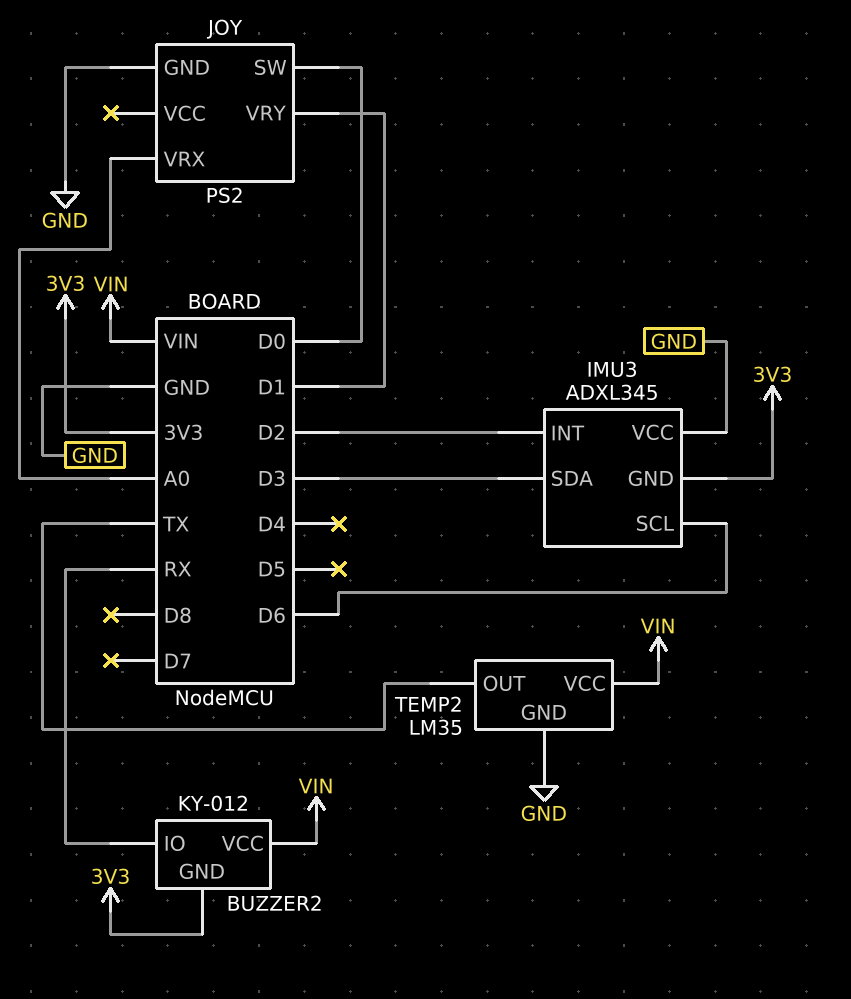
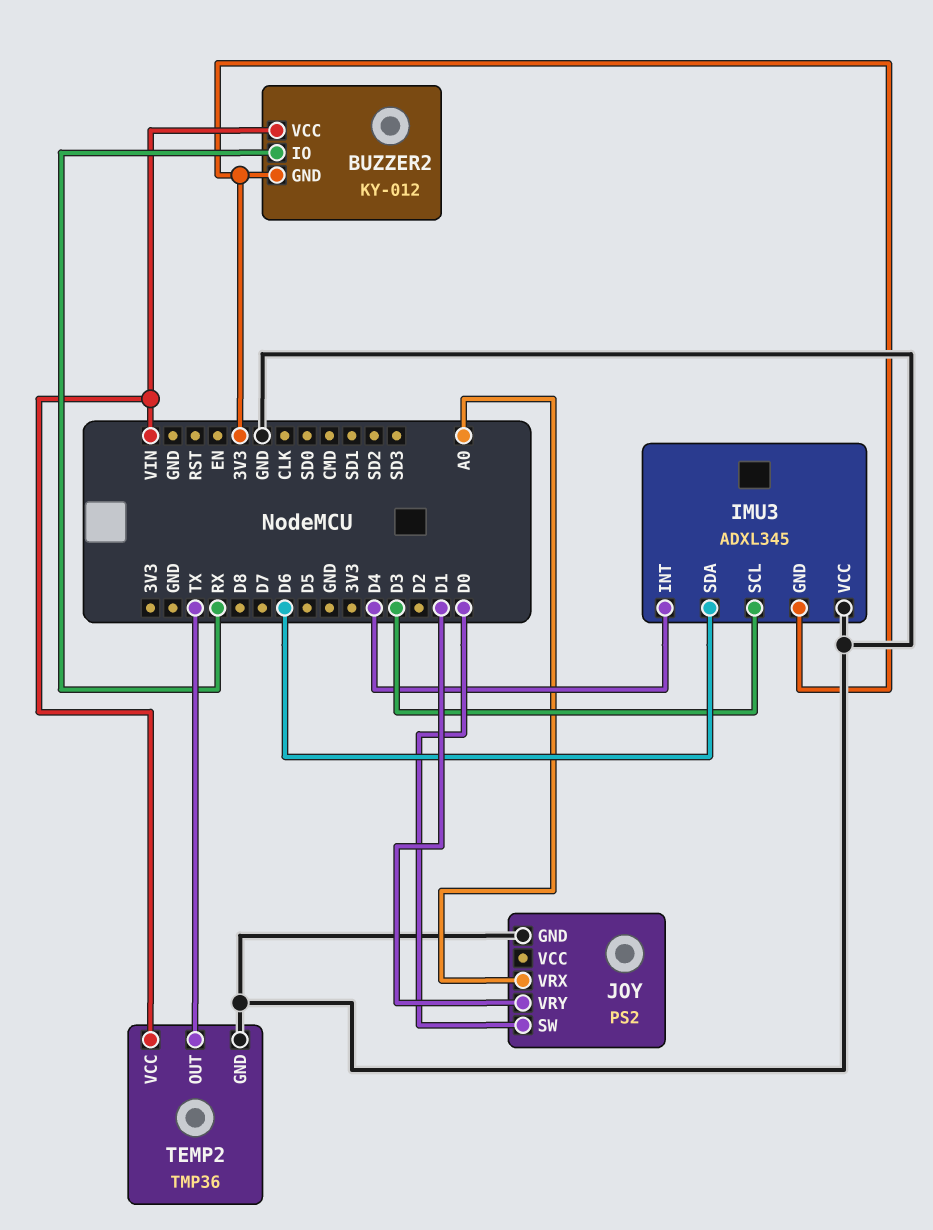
IMU3 pin INT: D2 -> D4
IMU3 pin SCL: D6 -> D3
IMU3 pin SDA: D3 -> D6
TEMP2: LM35 -> TMP36

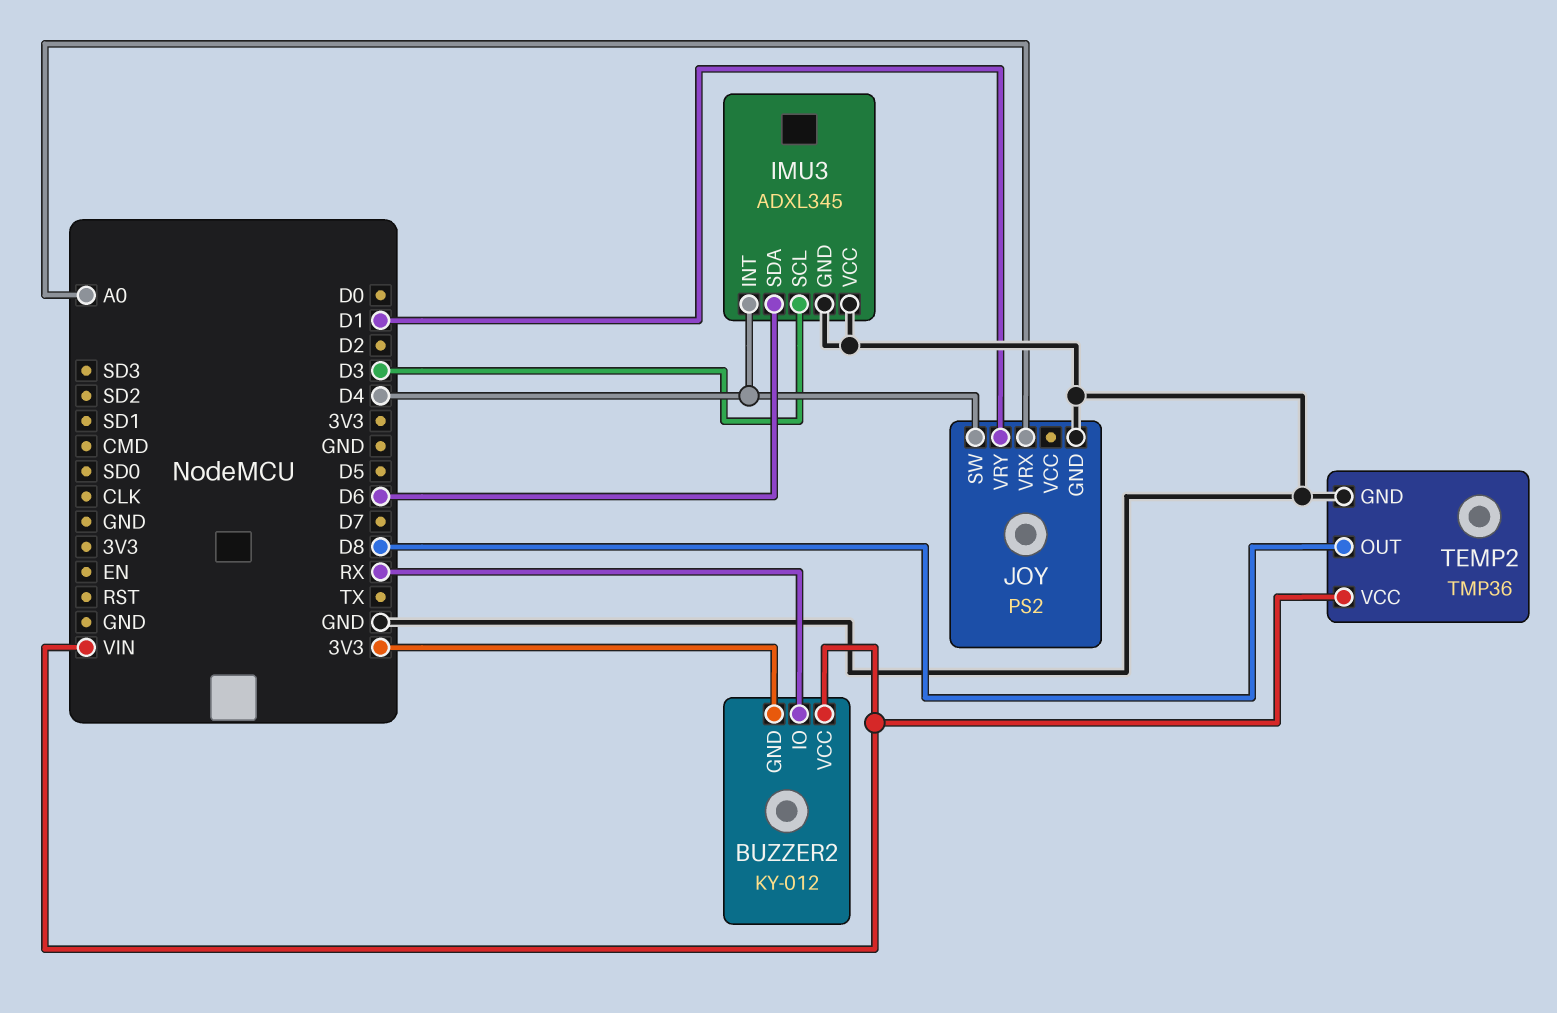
IMU3 pin GND: 3V3 -> GND
JOY pin SW: D0 -> D4
TEMP2 pin OUT: TX -> D8

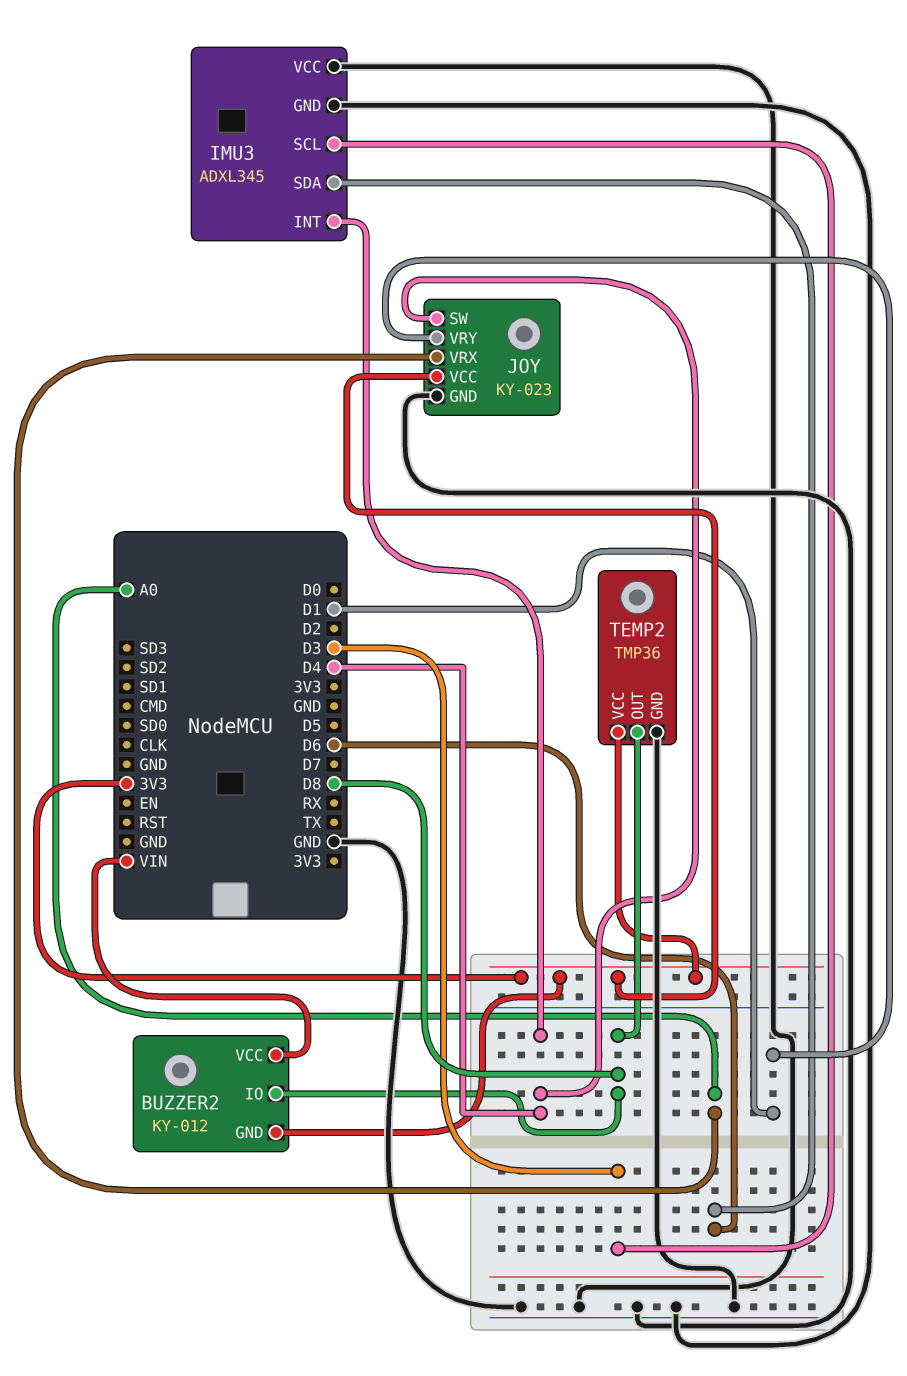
BUZZER2 pin IO: RX -> D8
JOY: PS2 -> KY-023
JOY pin VCC: none -> 3V3
TEMP2 pin VCC: VIN -> 3V3

